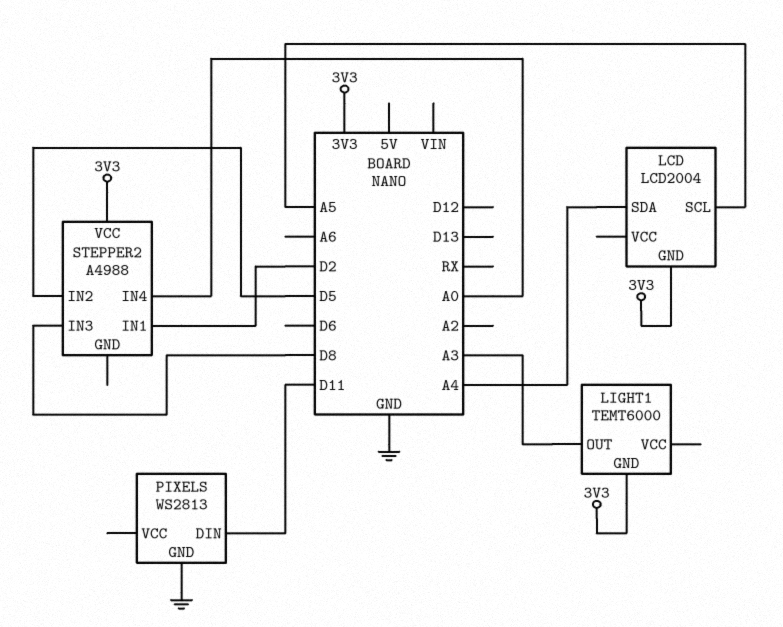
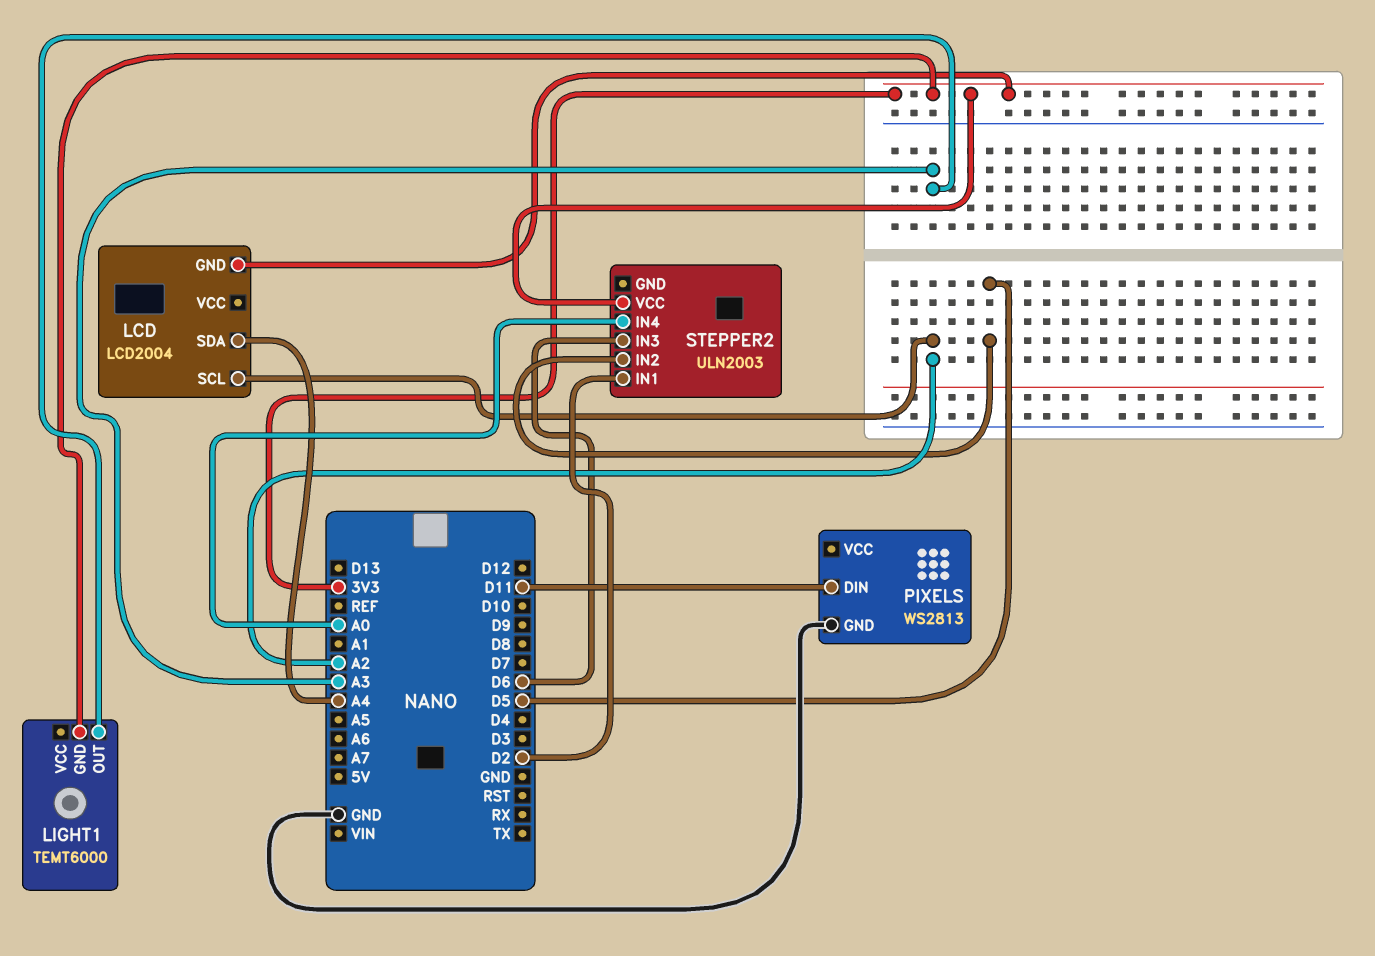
LCD pin SCL: A5 -> A2
STEPPER2: A4988 -> ULN2003
STEPPER2 pin IN3: D8 -> D6

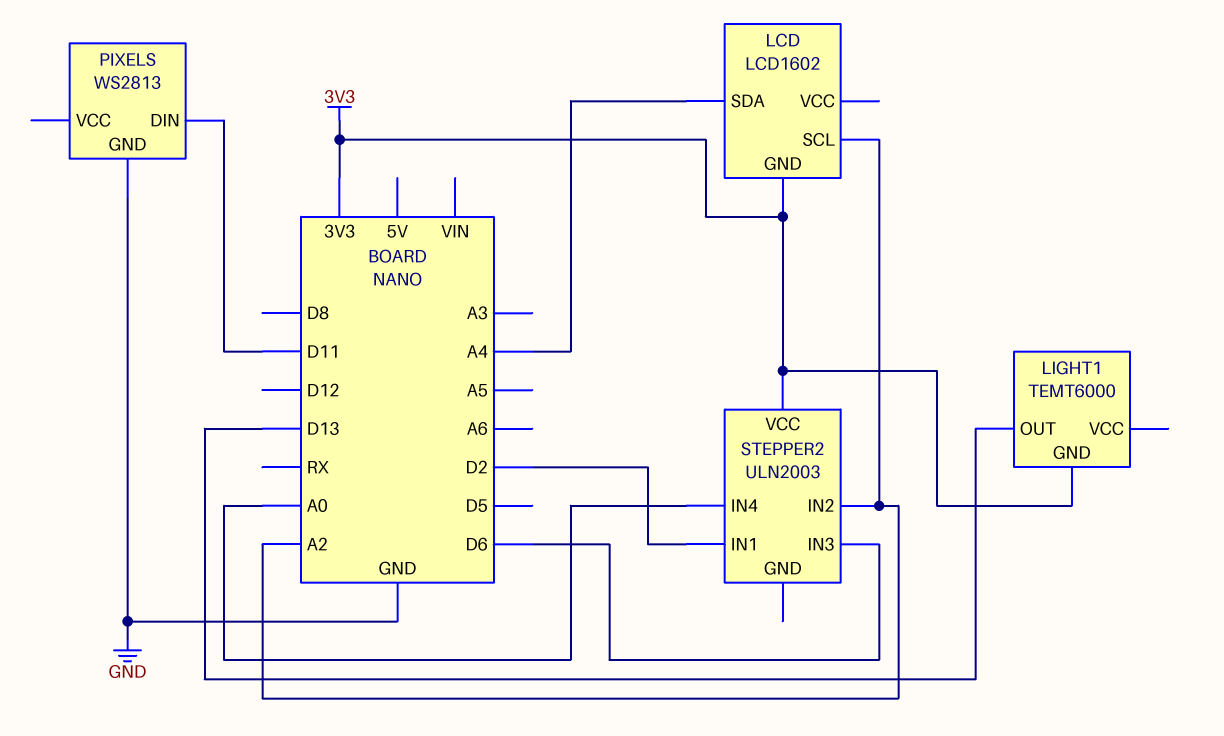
LCD: LCD2004 -> LCD1602
LIGHT1 pin OUT: A3 -> D13
STEPPER2 pin IN2: D5 -> A2

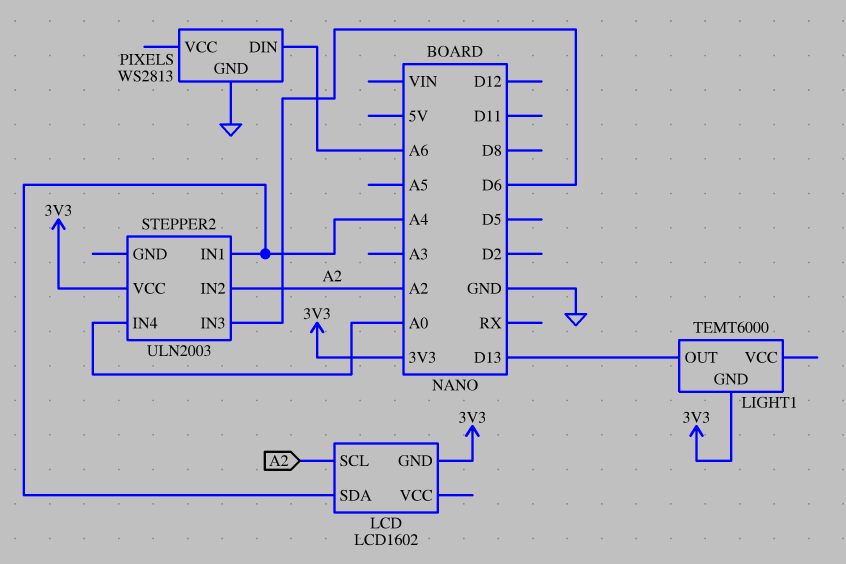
PIXELS pin DIN: D11 -> A6
STEPPER2 pin IN1: D2 -> A4

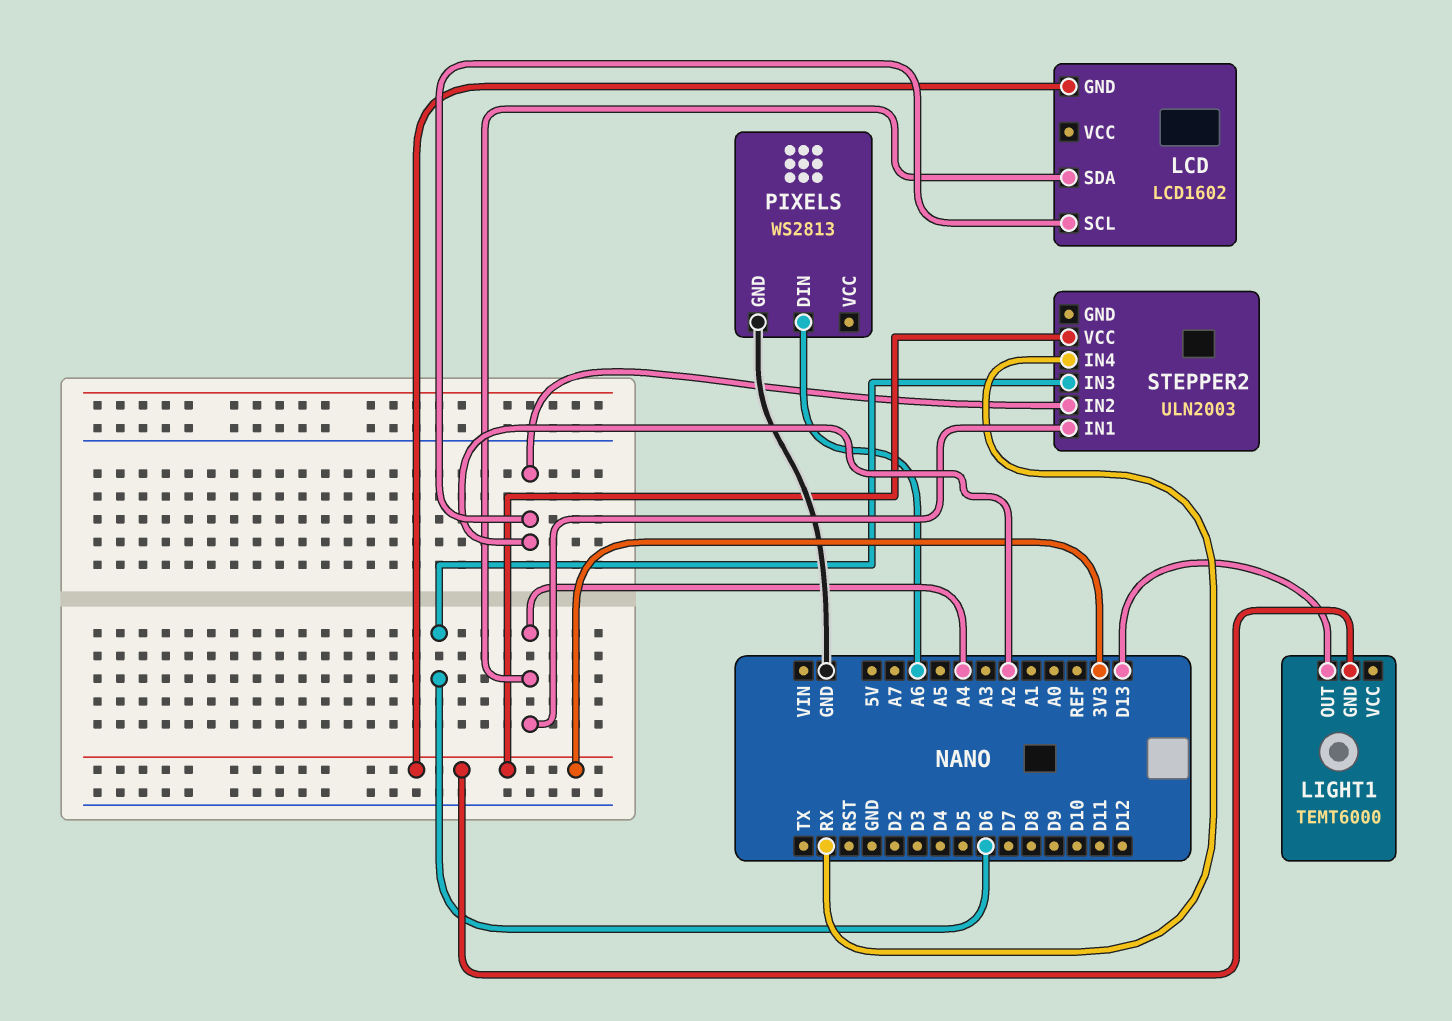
STEPPER2 pin IN4: A0 -> RX

